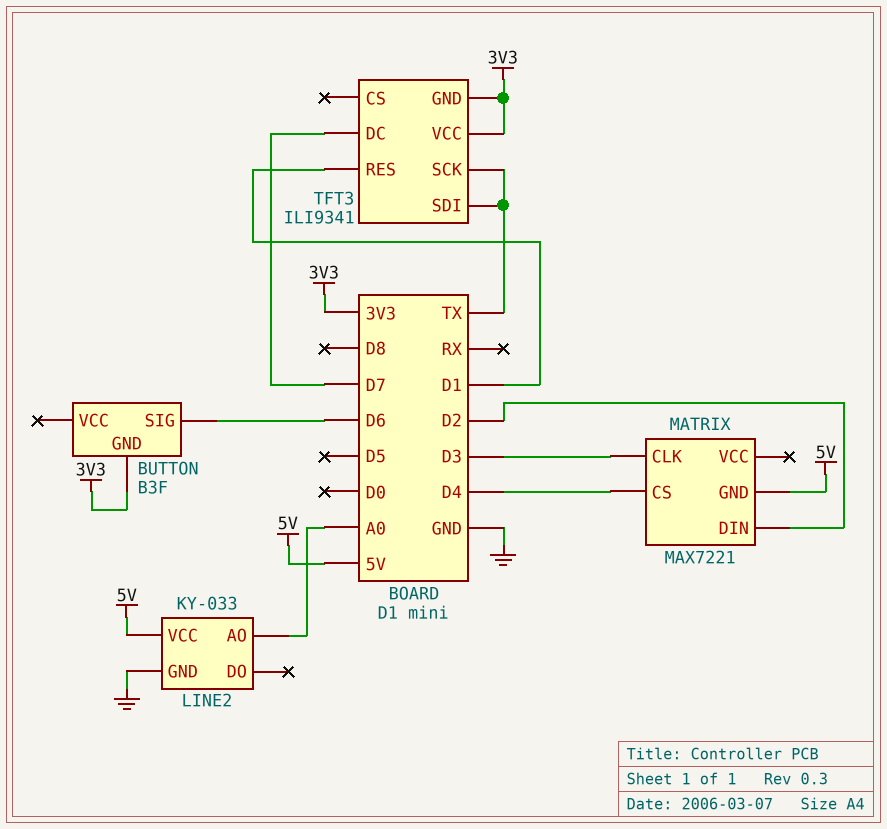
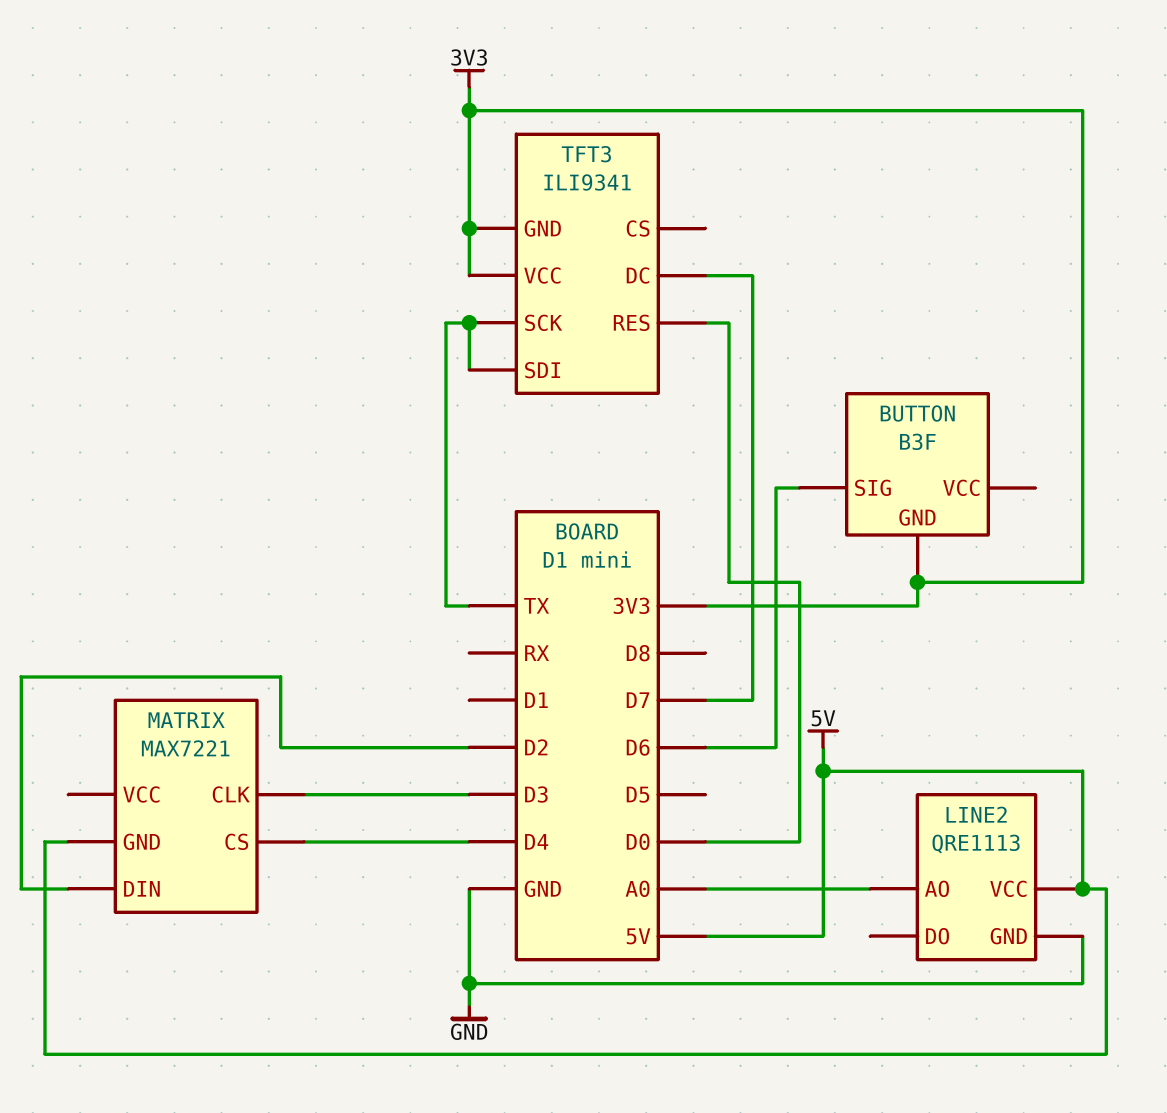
LINE2: KY-033 -> QRE1113
TFT3 pin RES: D1 -> D0

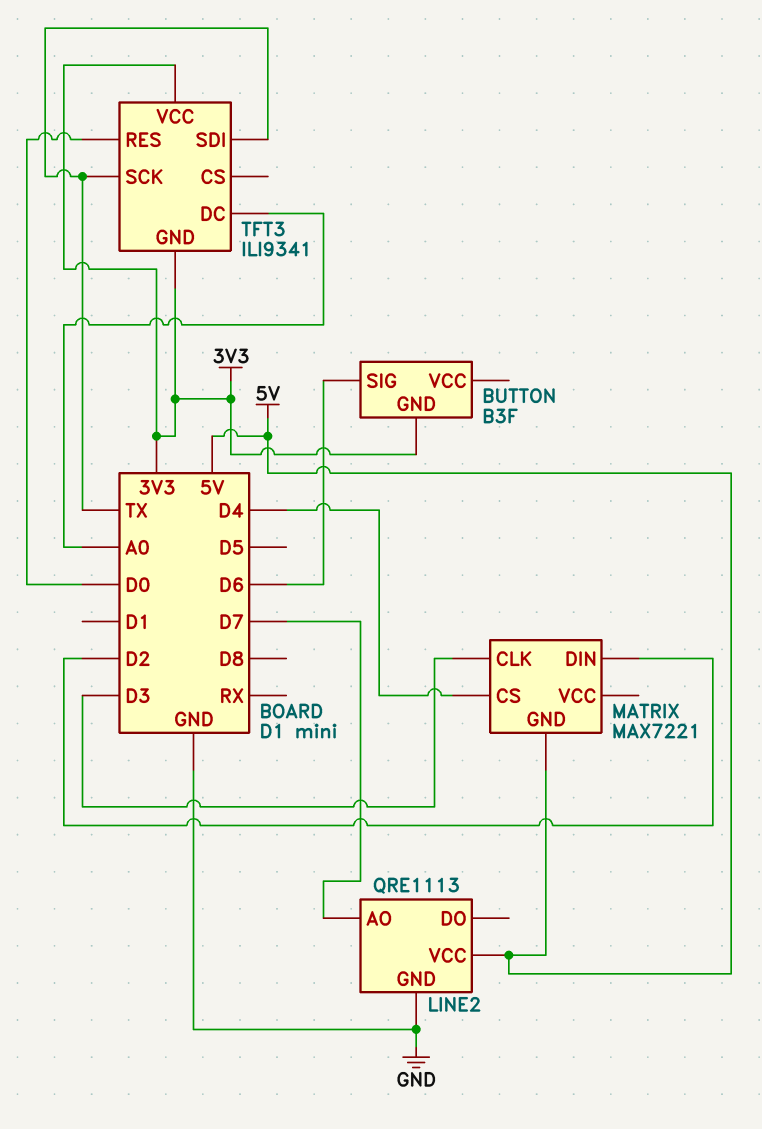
LINE2 pin AO: A0 -> D7
TFT3 pin DC: D7 -> A0

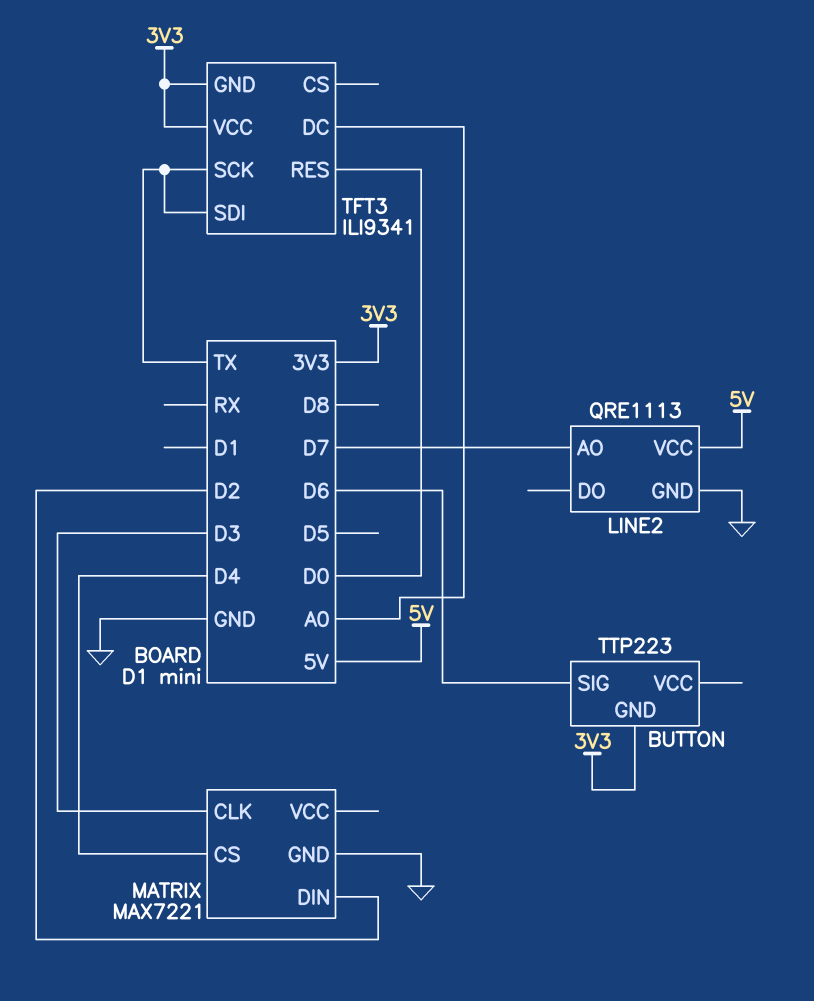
BUTTON: B3F -> TTP223
MATRIX pin GND: 5V -> GND

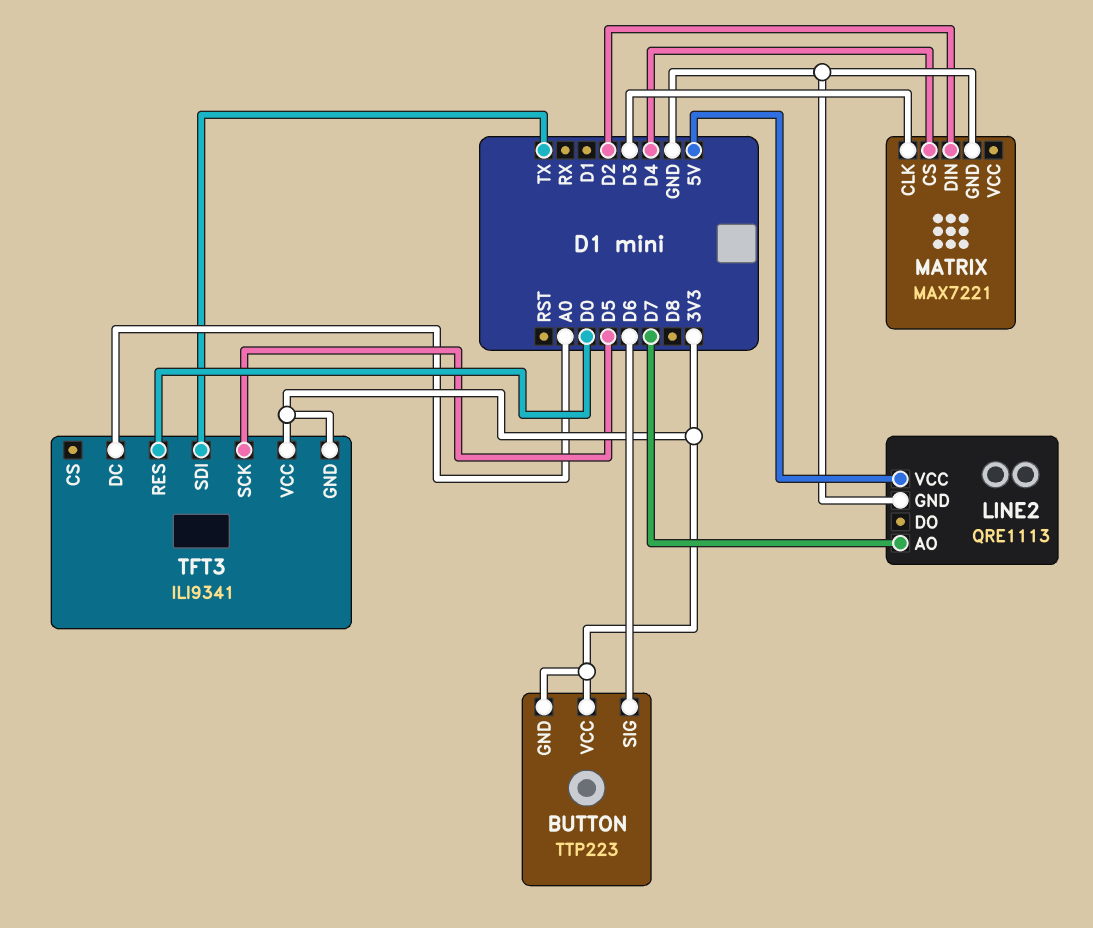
BUTTON pin VCC: none -> 3V3
TFT3 pin SCK: TX -> D5

